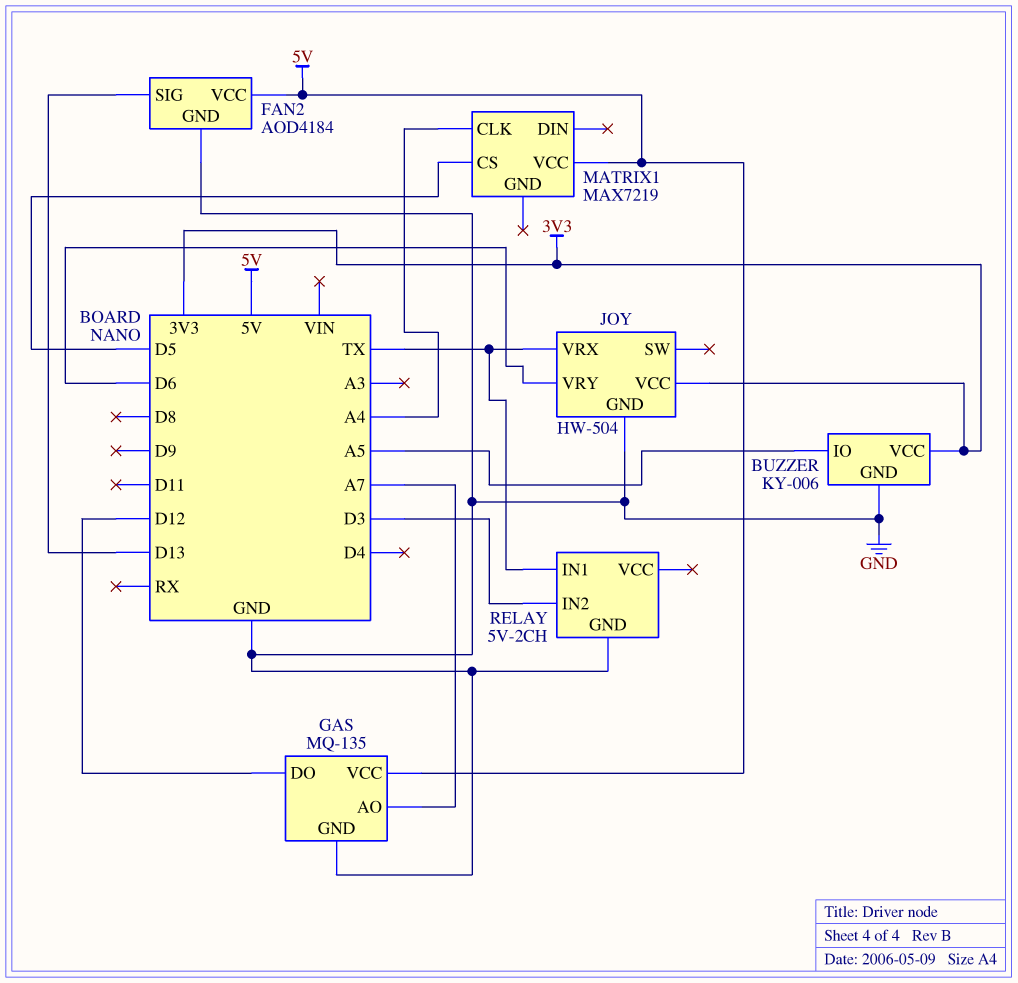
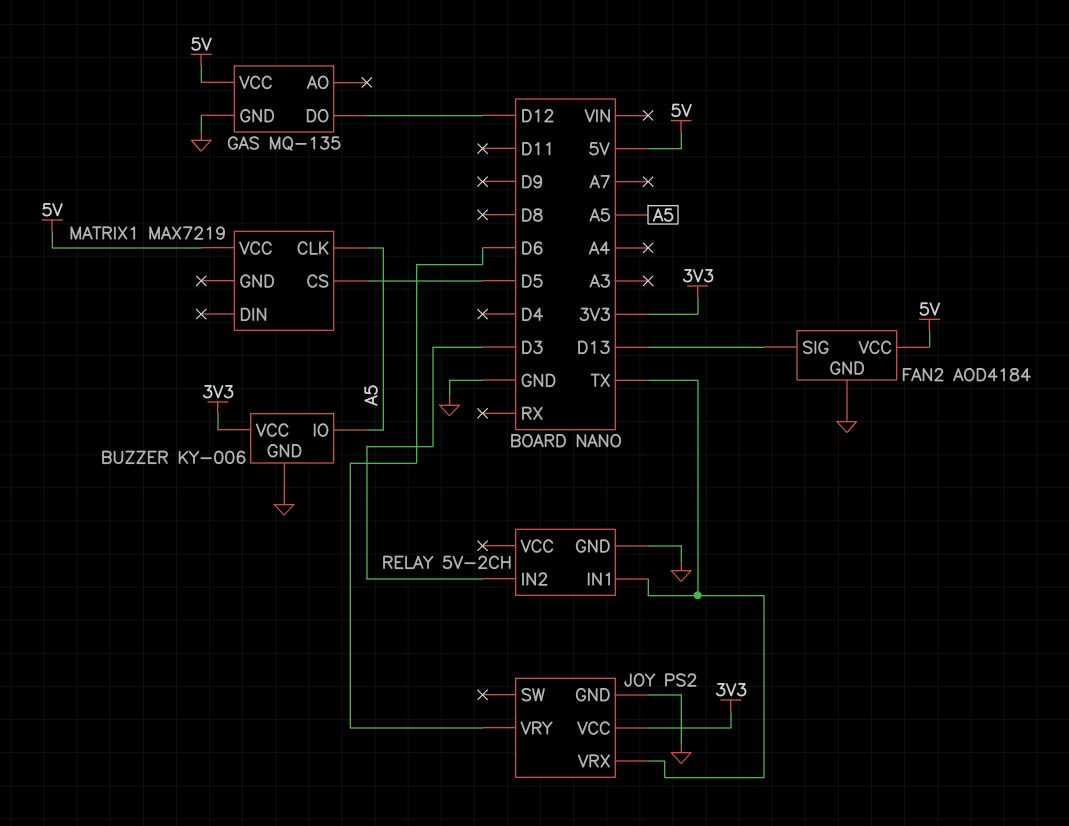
GAS pin AO: A7 -> none
JOY: HW-504 -> PS2
MATRIX1 pin CLK: A4 -> A5

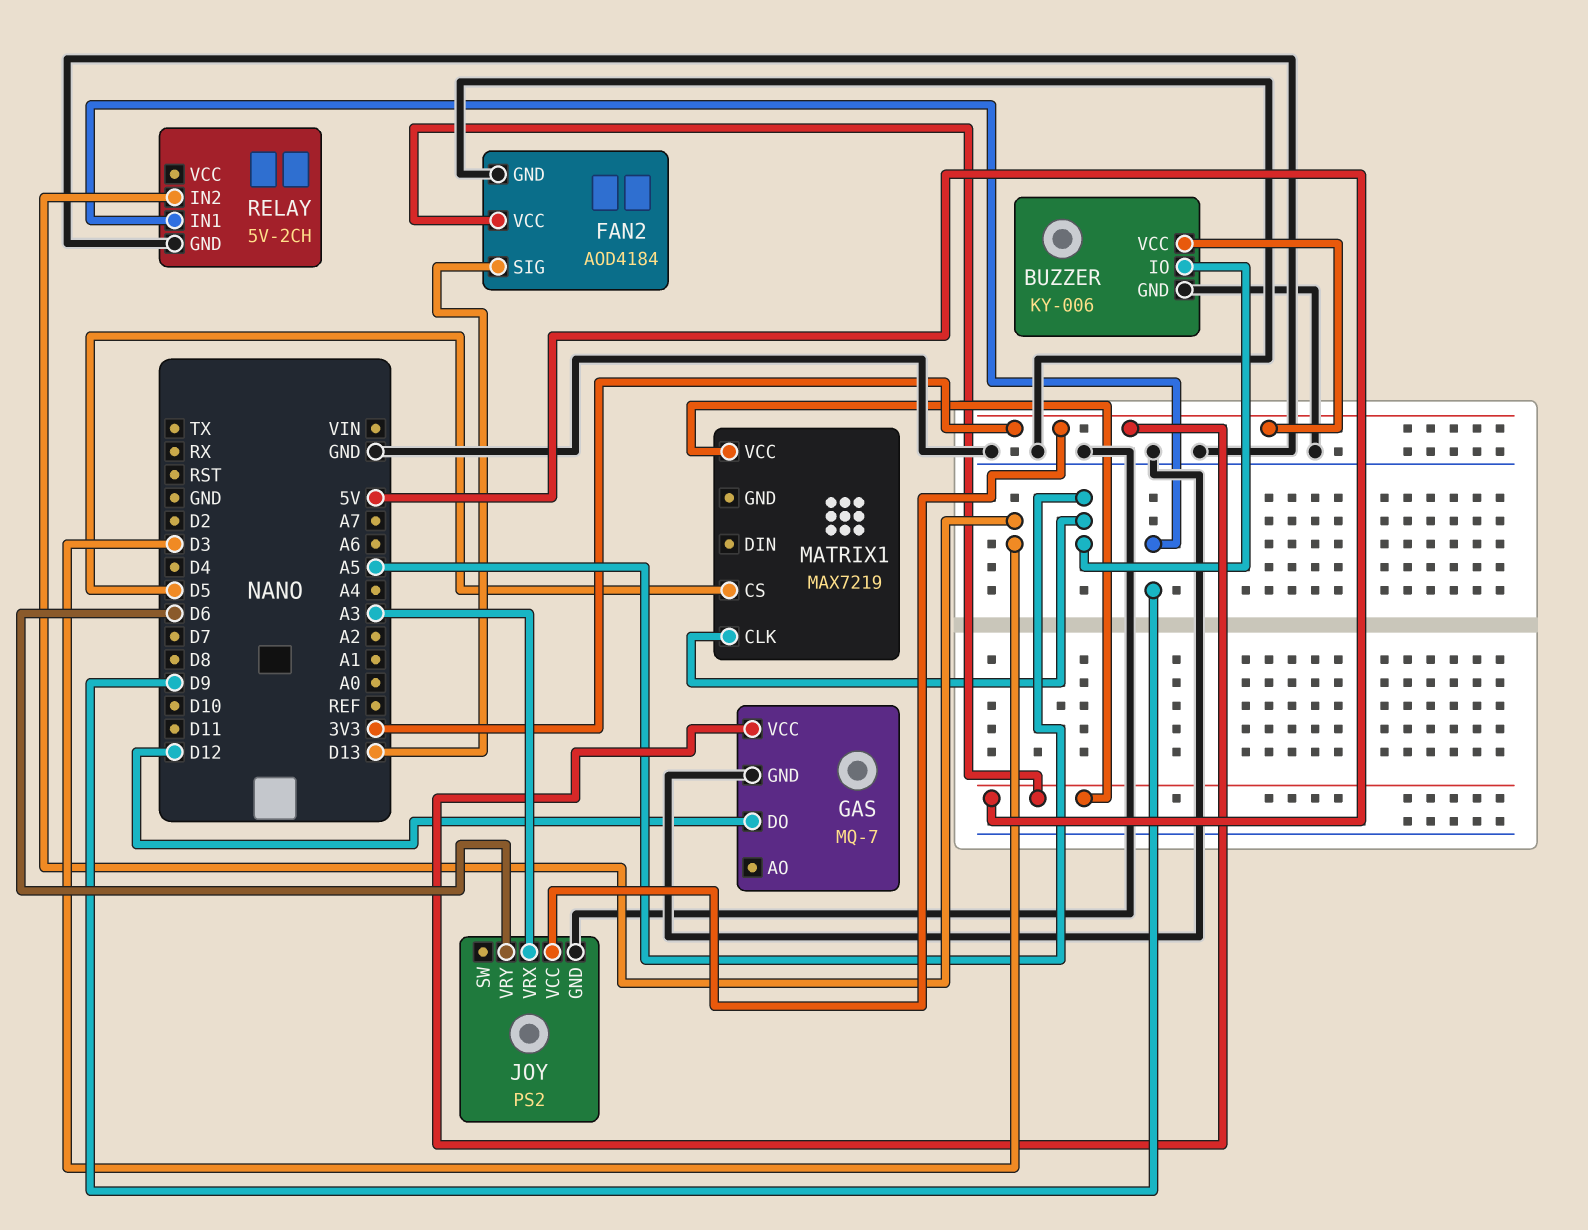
GAS: MQ-135 -> MQ-7
GAS pin VCC: 5V -> 3V3
JOY pin VRX: TX -> A3
RELAY pin IN1: TX -> D9

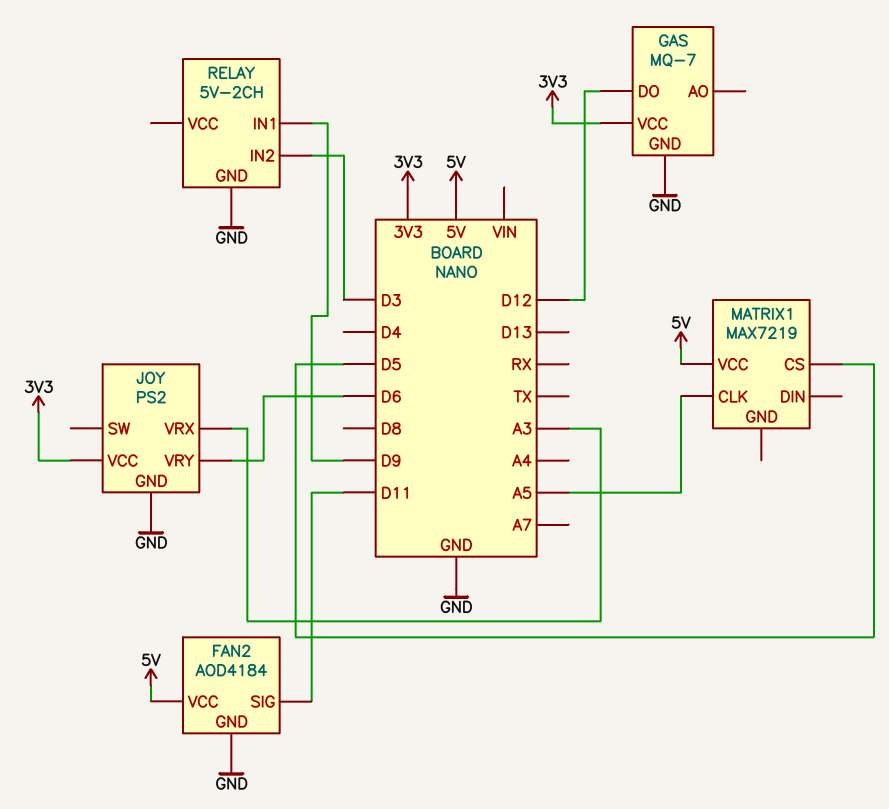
BUZZER: KY-006 -> none
BUZZER pin GND: GND -> none
BUZZER pin IO: A5 -> none
BUZZER pin VCC: 3V3 -> none
FAN2 pin SIG: D13 -> D11

